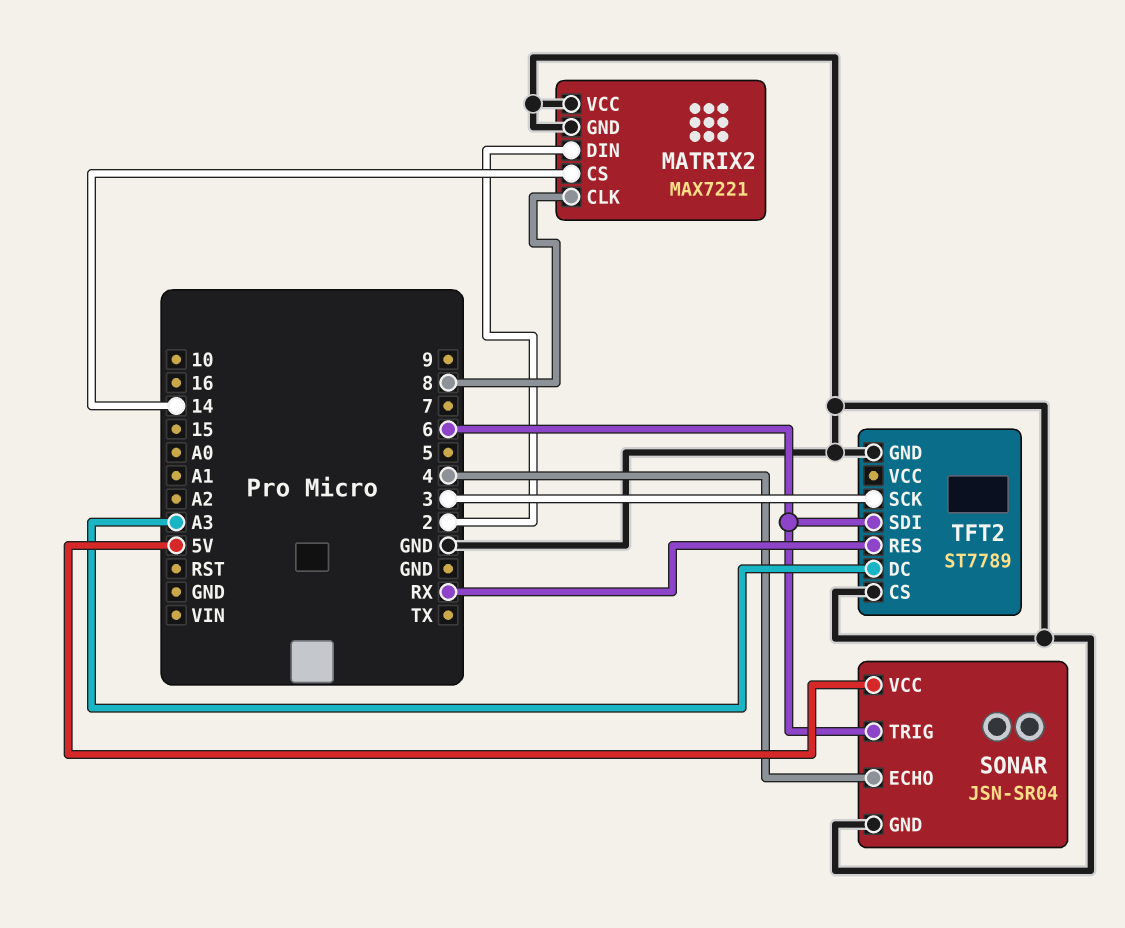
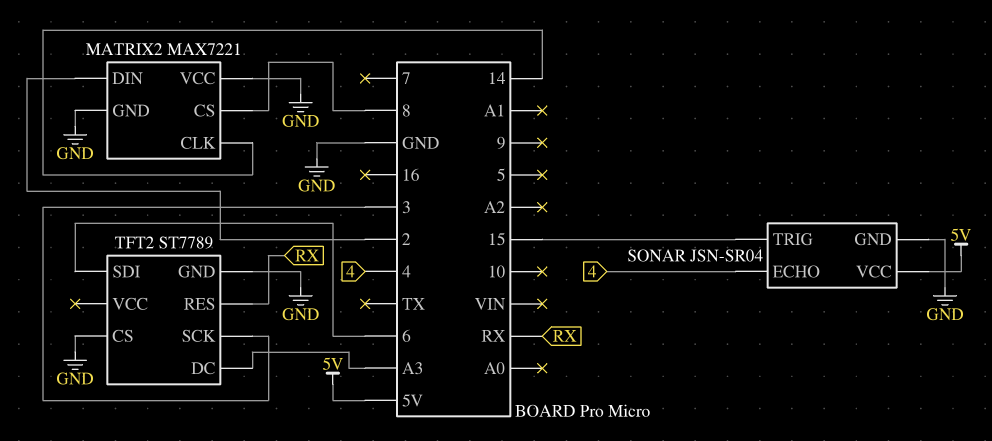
MATRIX2 pin CLK: 8 -> 14
MATRIX2 pin CS: 14 -> 8
SONAR pin TRIG: 6 -> 15

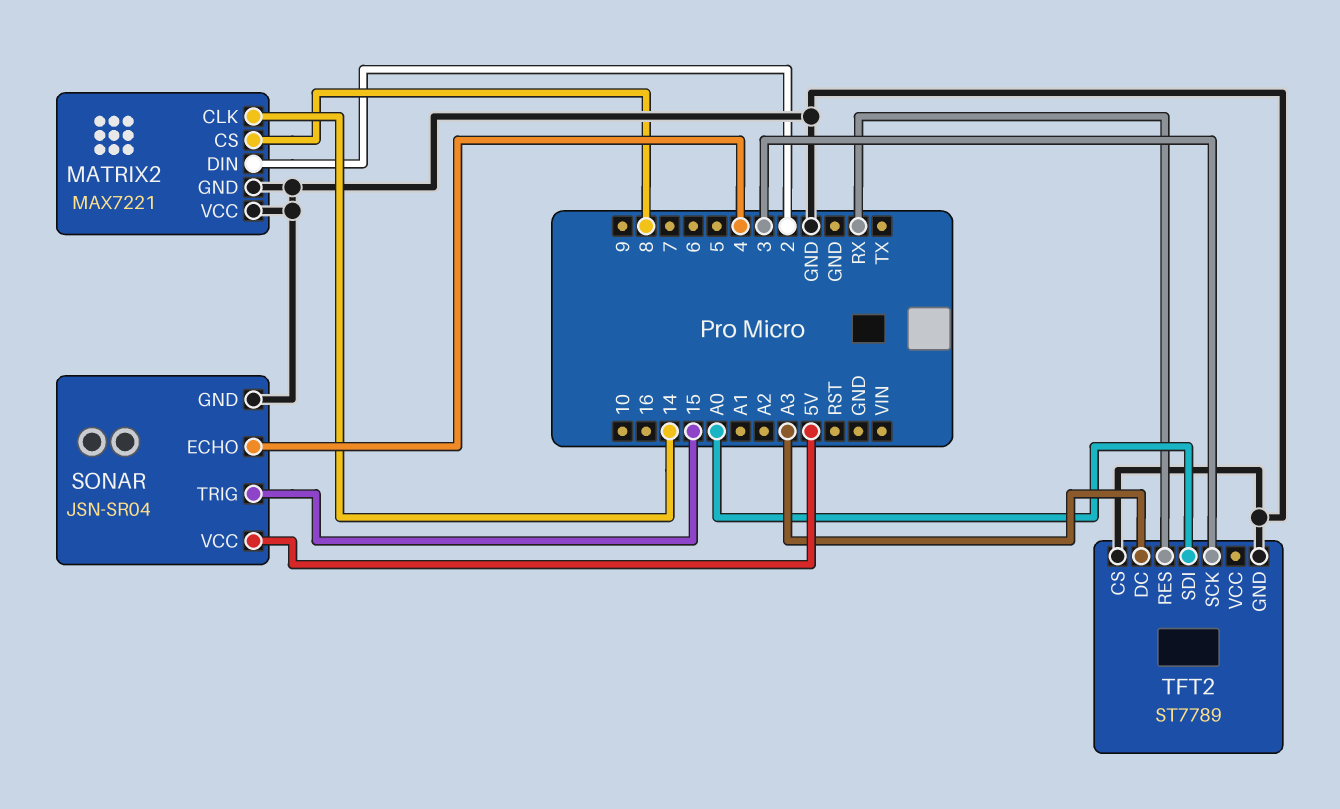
TFT2 pin SDI: 6 -> A0

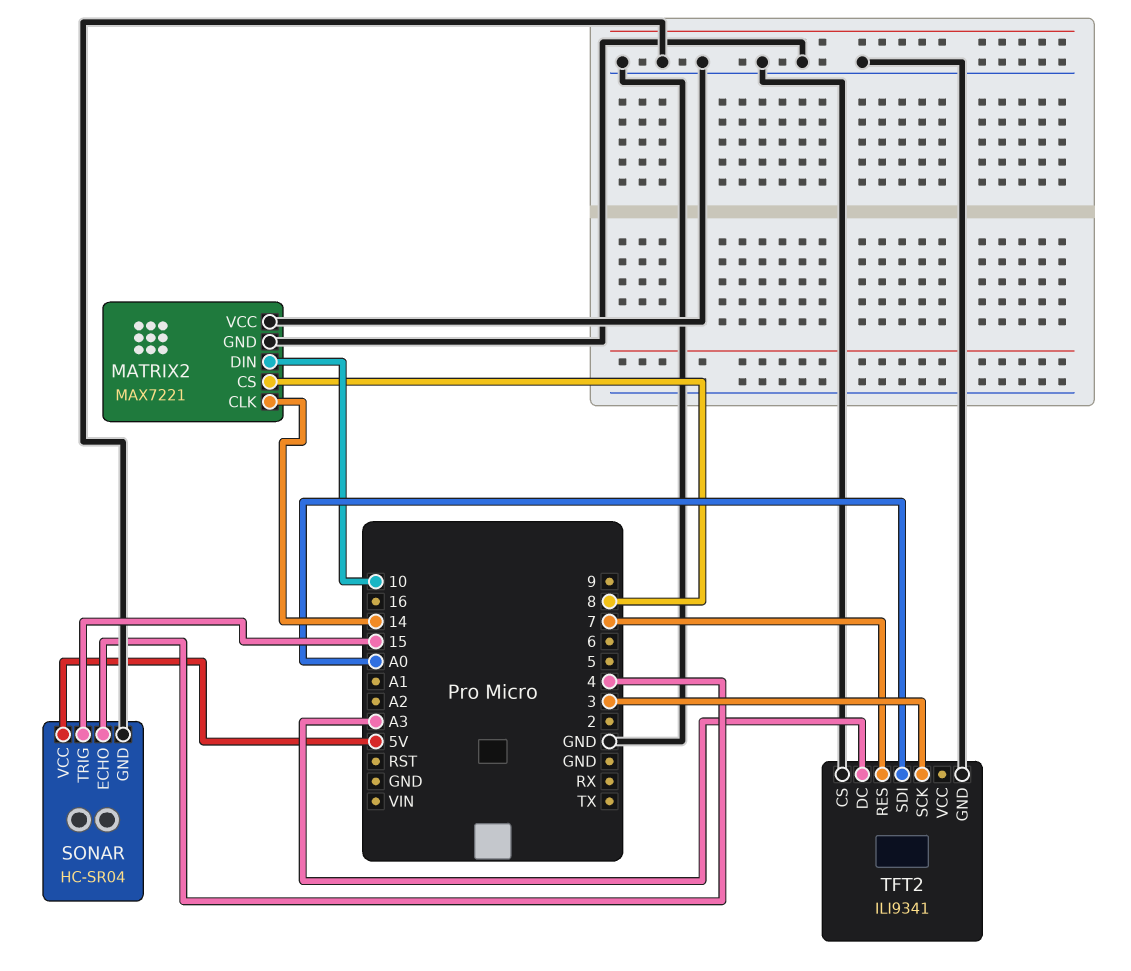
MATRIX2 pin DIN: 2 -> 10
SONAR: JSN-SR04 -> HC-SR04
TFT2: ST7789 -> ILI9341
TFT2 pin RES: RX -> 7

